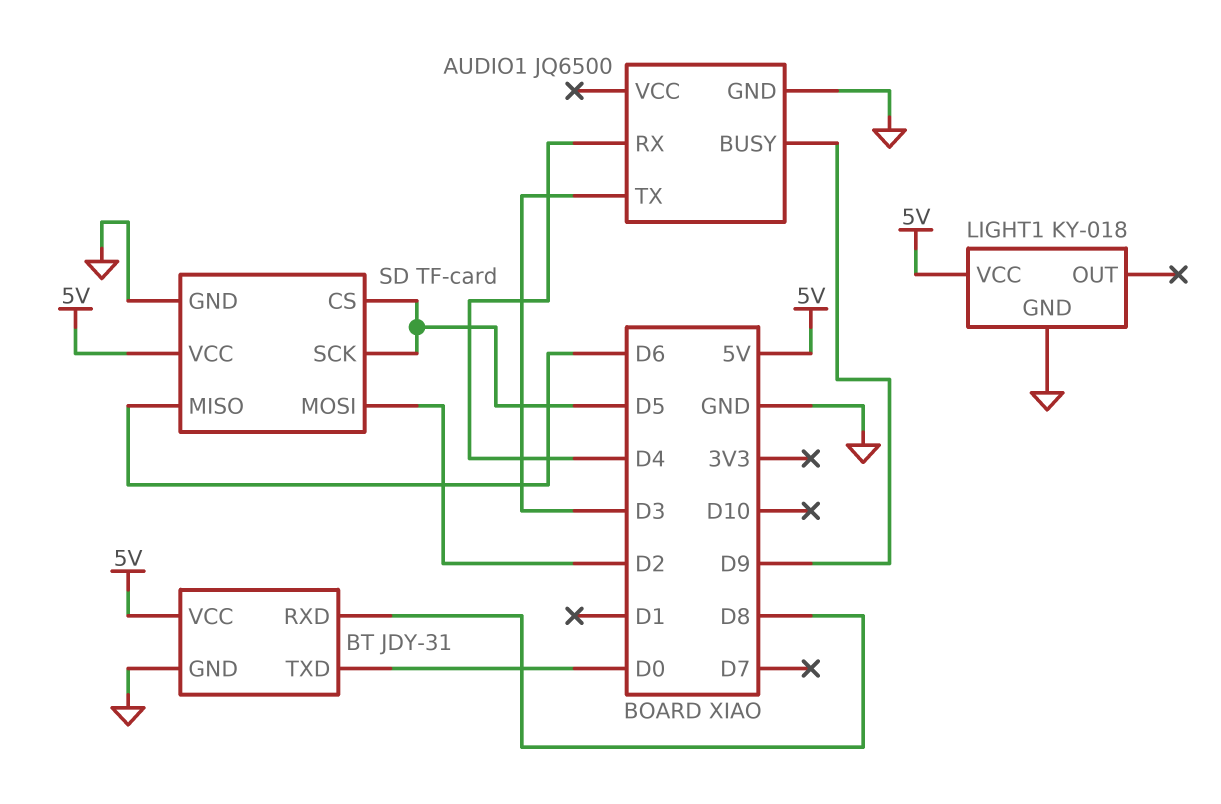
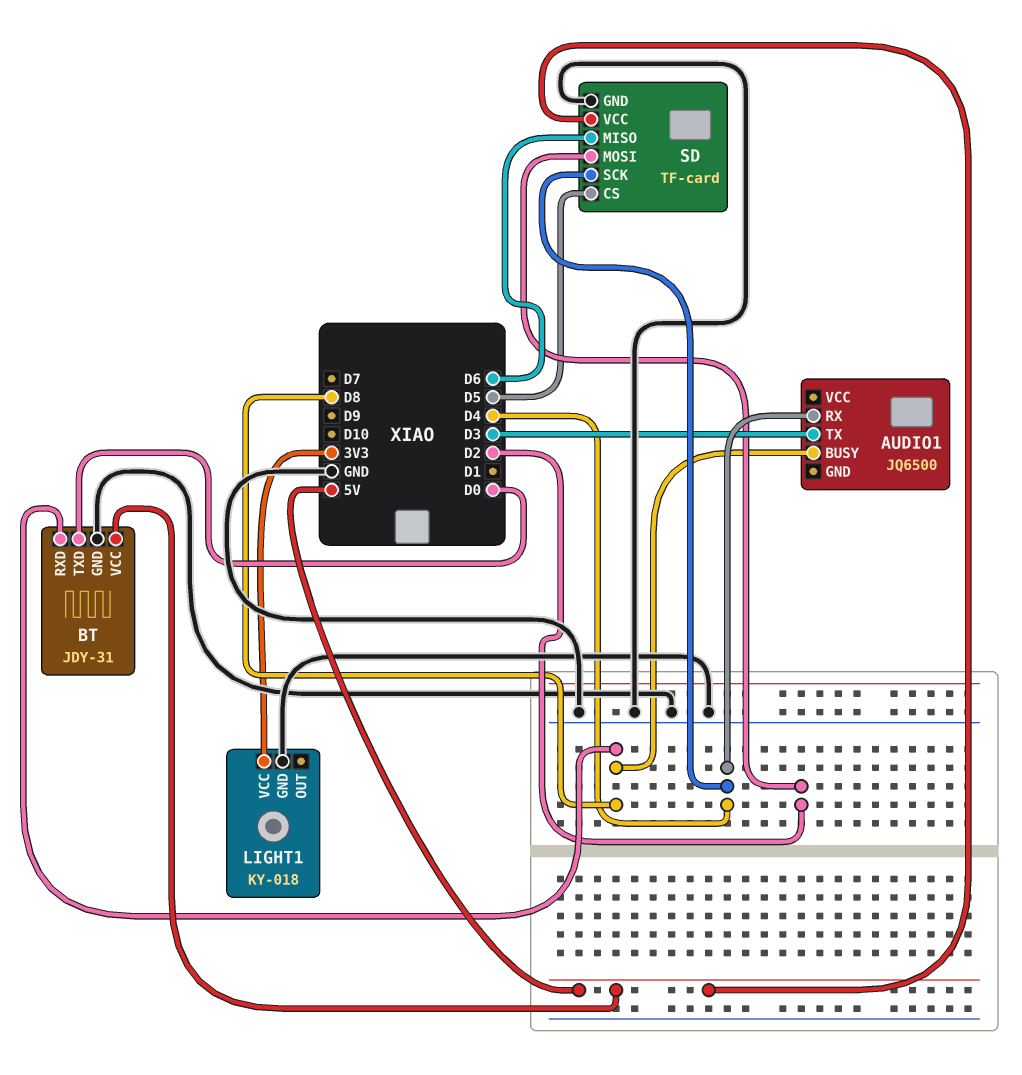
AUDIO1 pin BUSY: D9 -> D8
AUDIO1 pin GND: GND -> none
LIGHT1 pin VCC: 5V -> 3V3
SD pin SCK: D5 -> D4

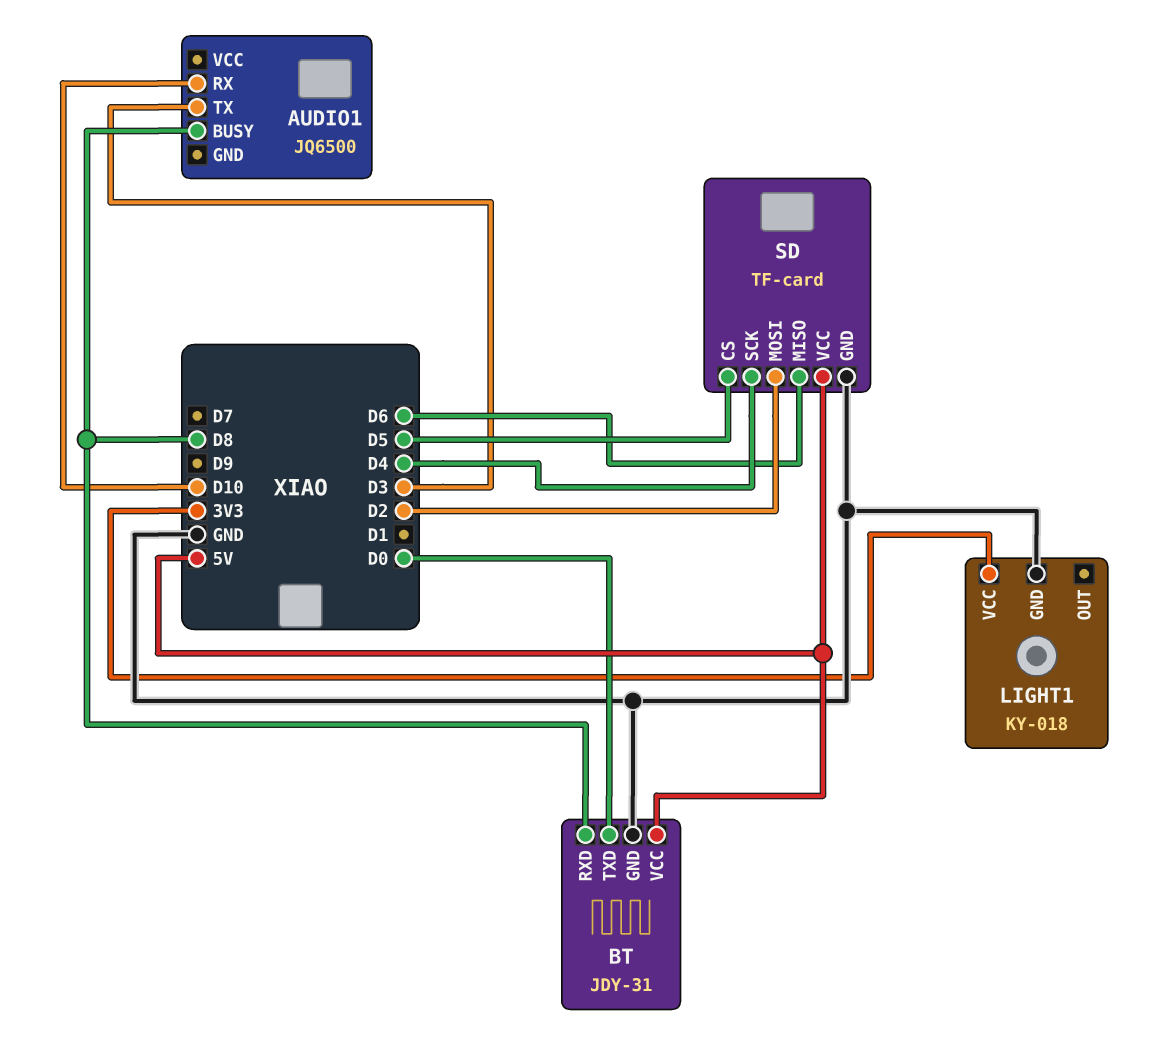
AUDIO1 pin RX: D4 -> D10

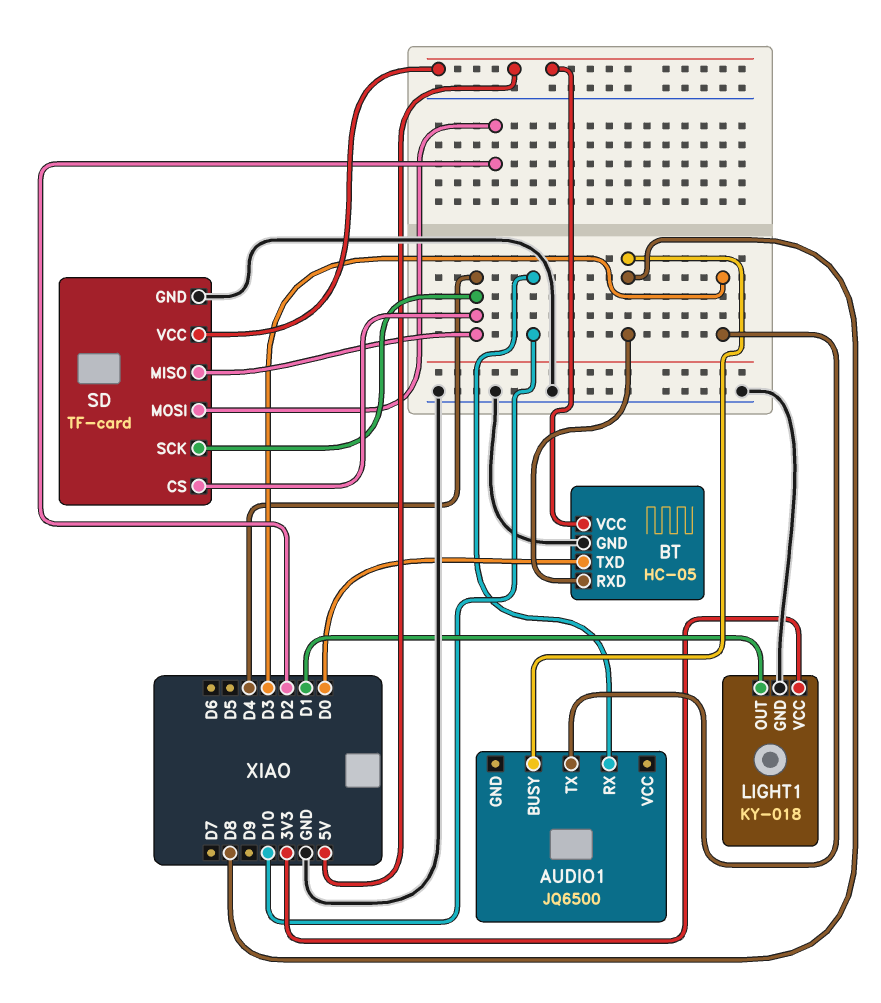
BT: JDY-31 -> HC-05
LIGHT1 pin OUT: none -> D1
SD pin CS: D5 -> D4
SD pin MISO: D6 -> D4

